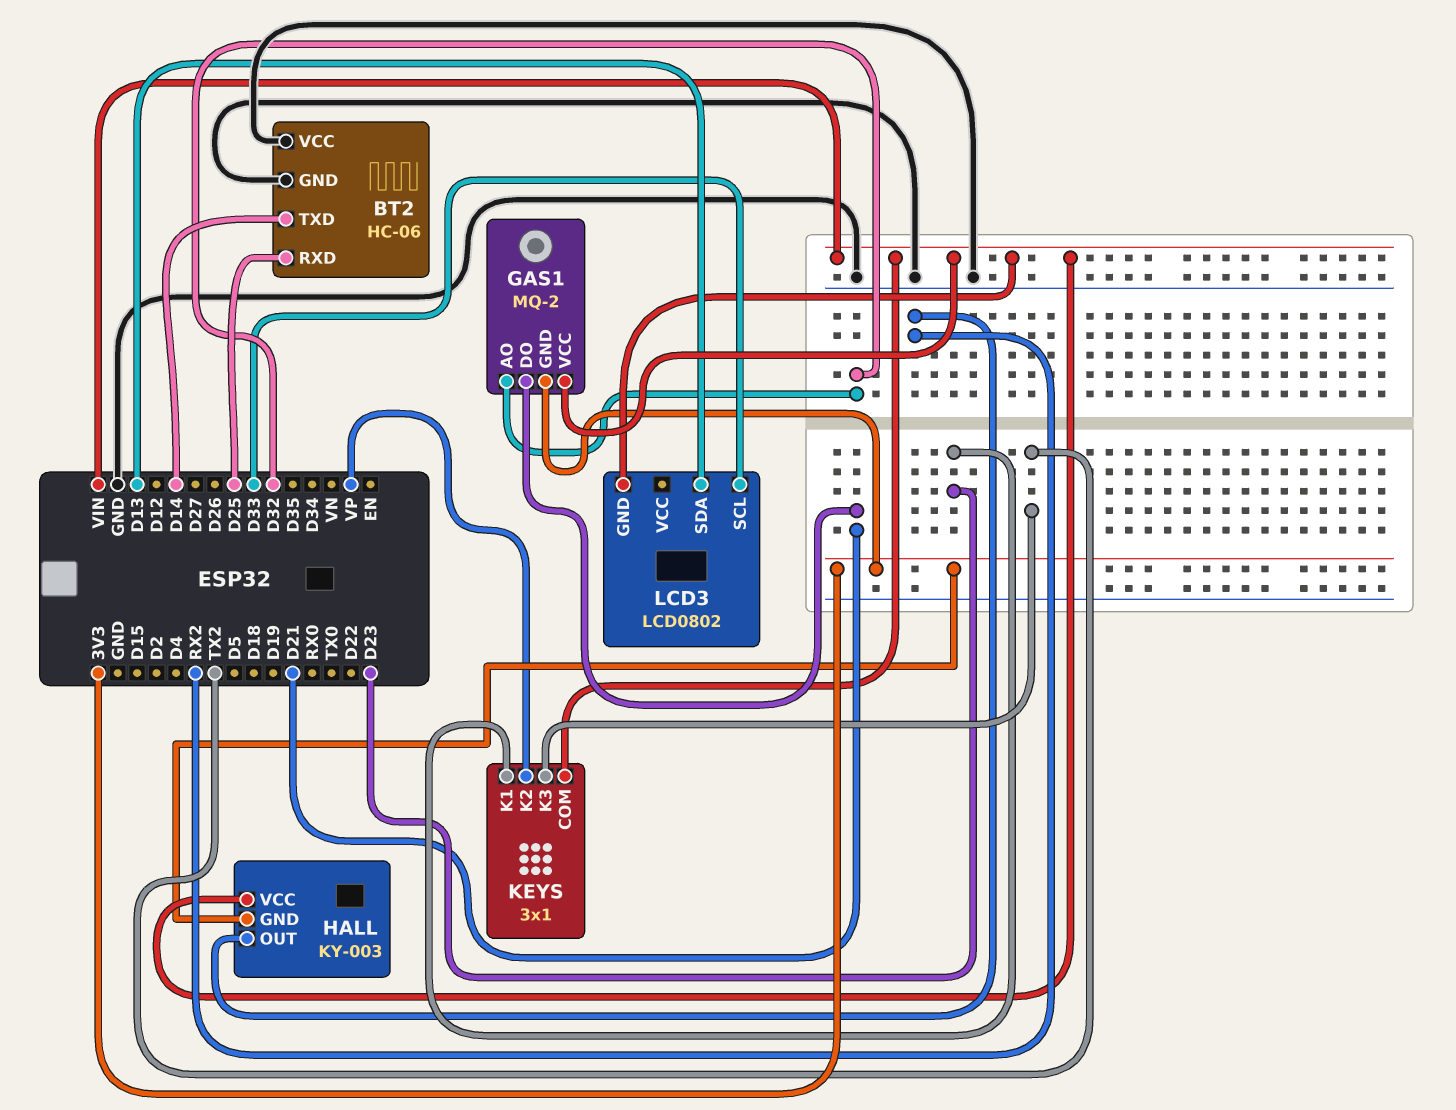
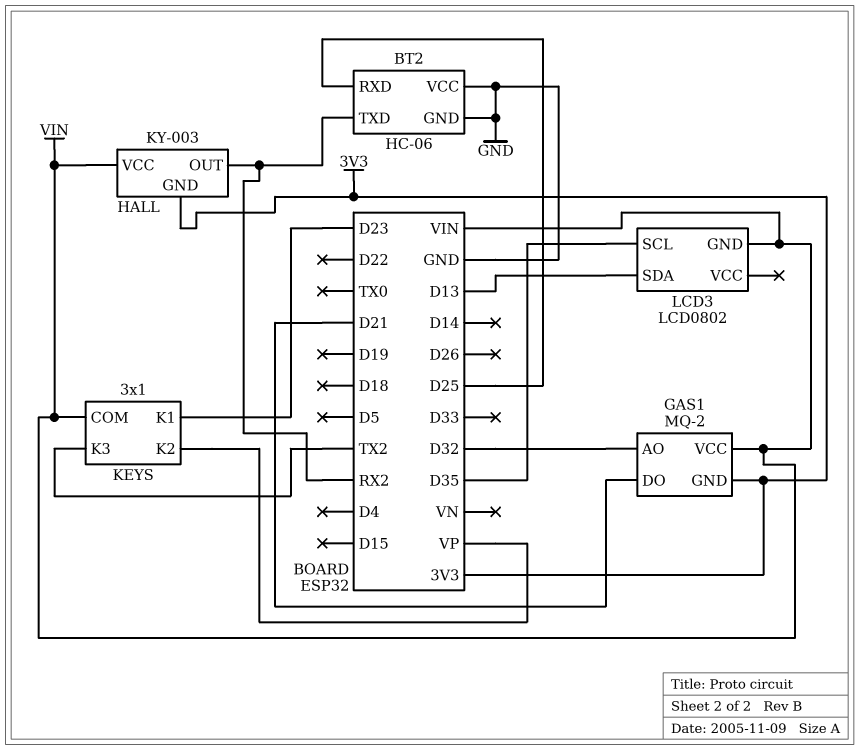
BT2 pin TXD: D14 -> RX2
LCD3 pin SCL: D33 -> D35

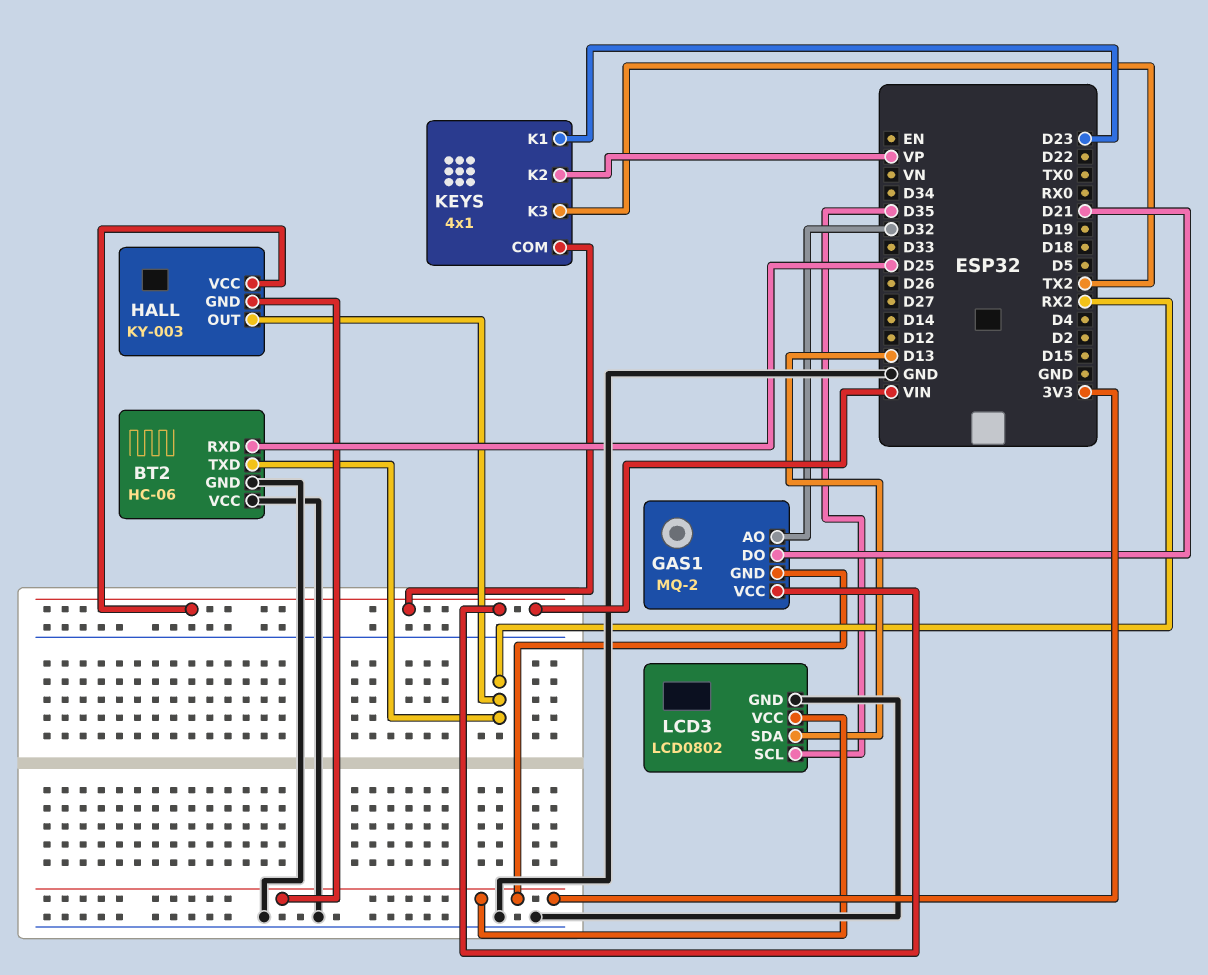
KEYS: 3x1 -> 4x1
LCD3 pin GND: VIN -> GND
LCD3 pin VCC: none -> 3V3

